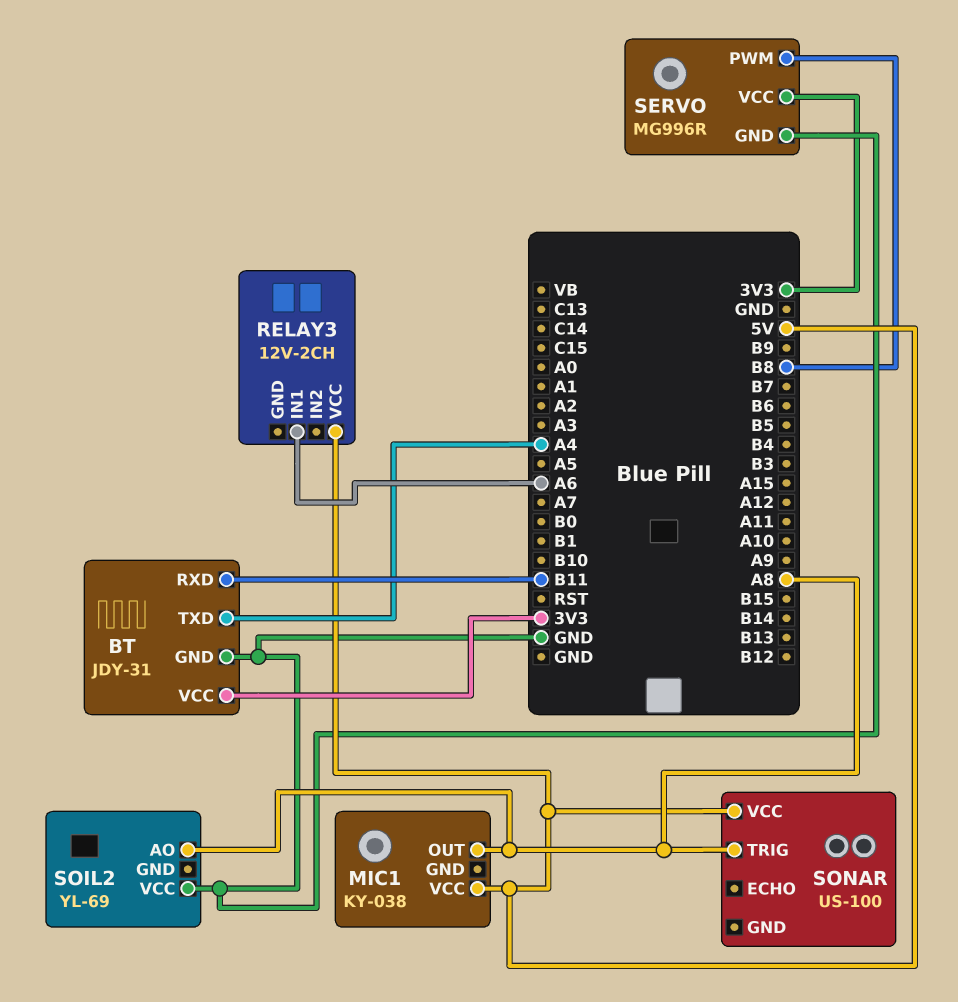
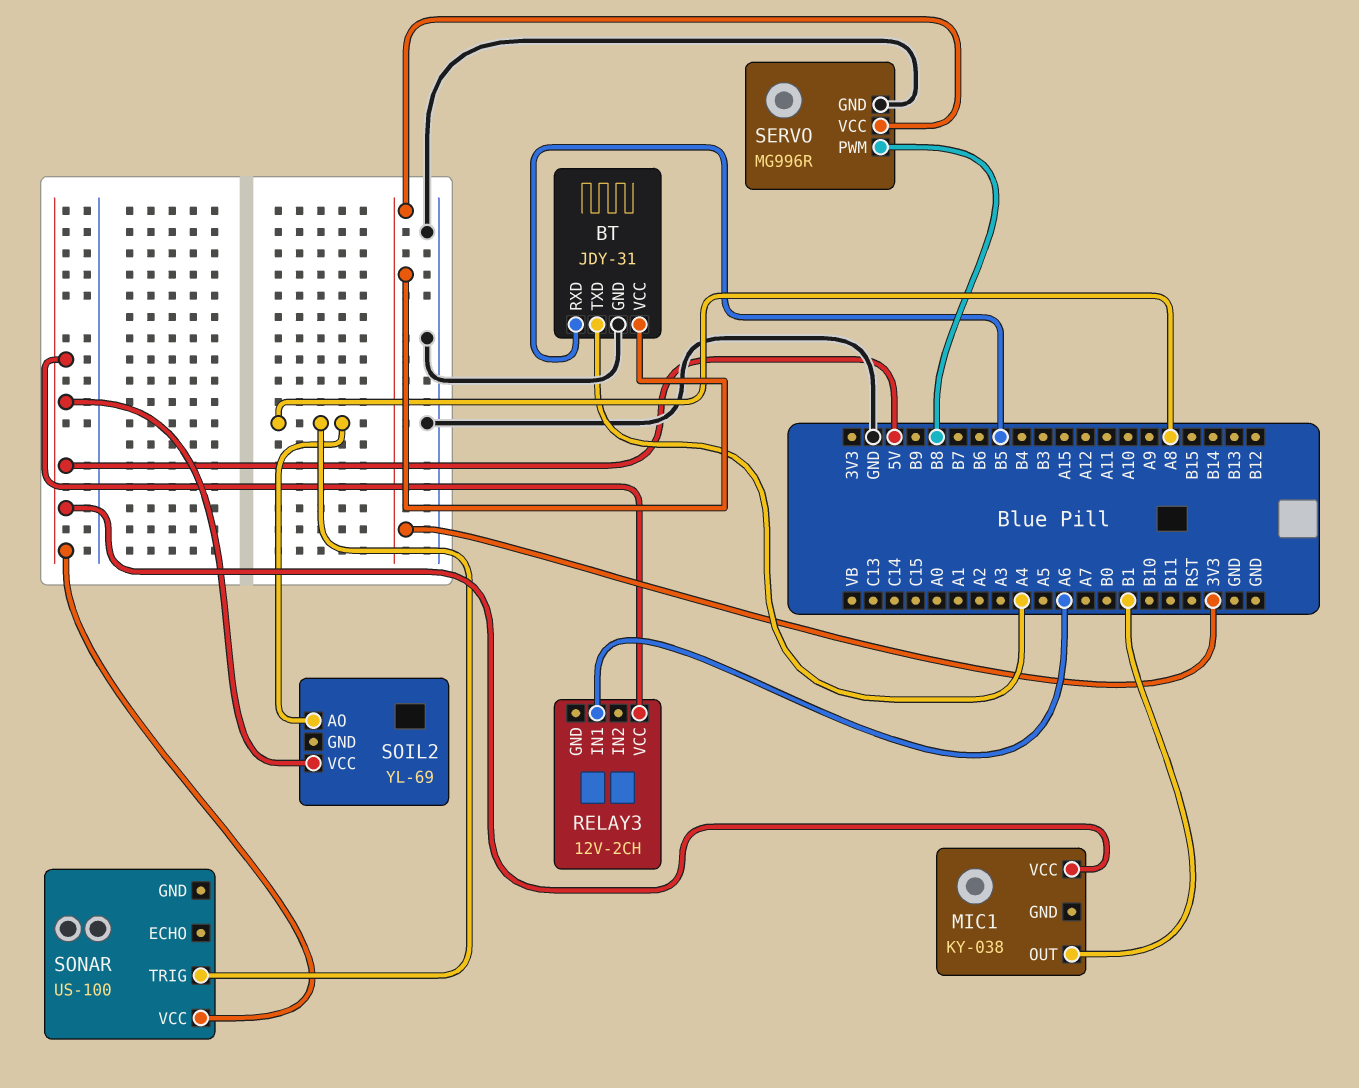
BT pin RXD: B11 -> B5
MIC1 pin OUT: A8 -> B1
SOIL2 pin VCC: GND -> 5V

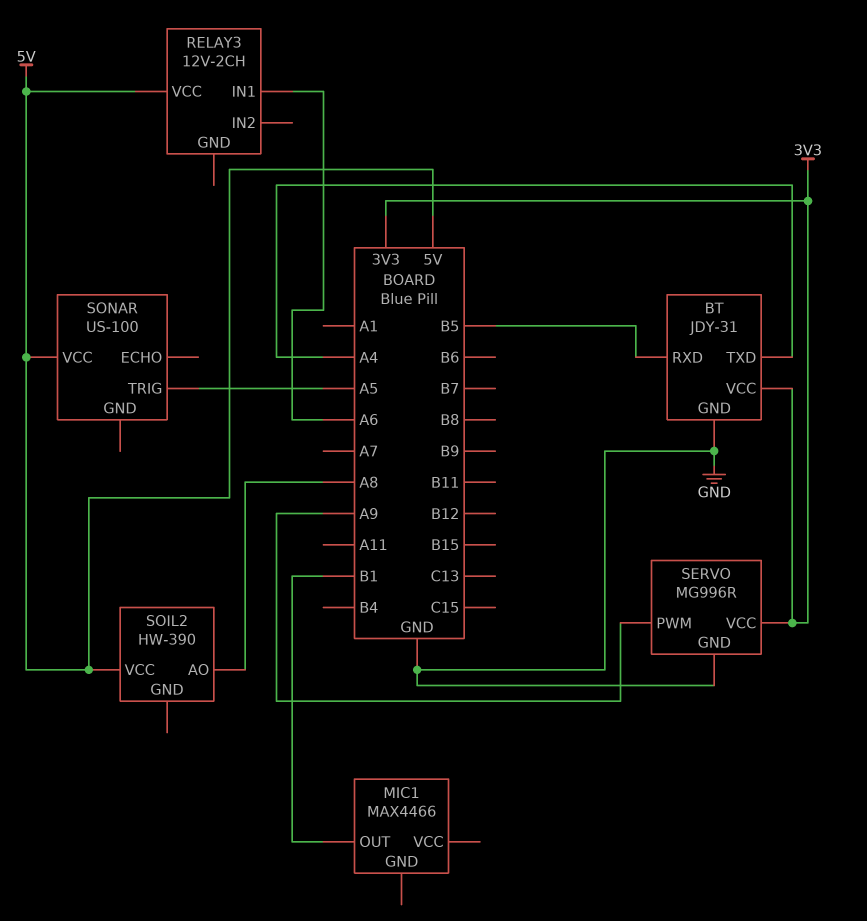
MIC1: KY-038 -> MAX4466
MIC1 pin VCC: 5V -> none
SERVO pin PWM: B8 -> A9
SOIL2: YL-69 -> HW-390
SONAR pin TRIG: A8 -> A5

